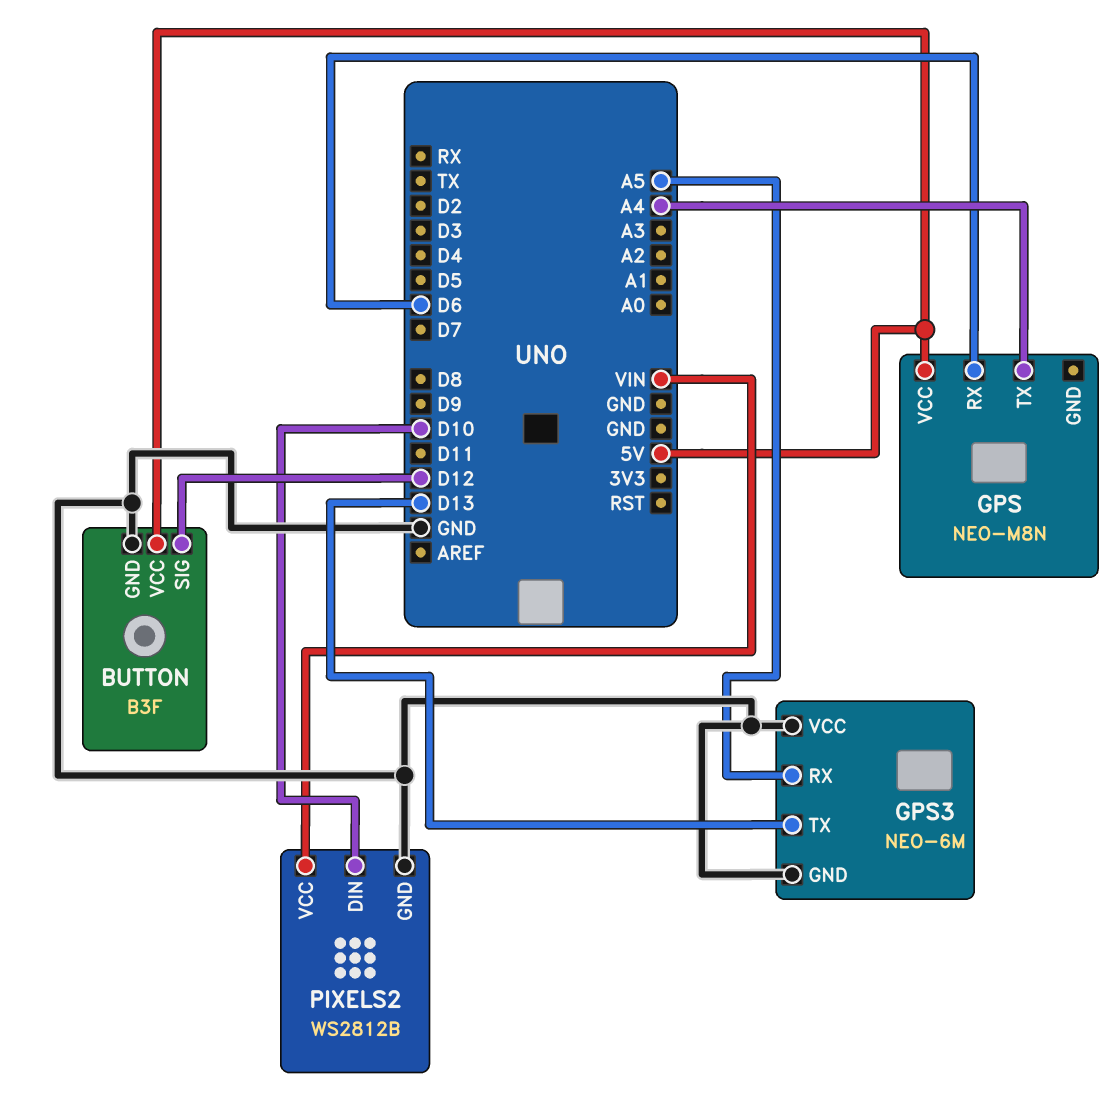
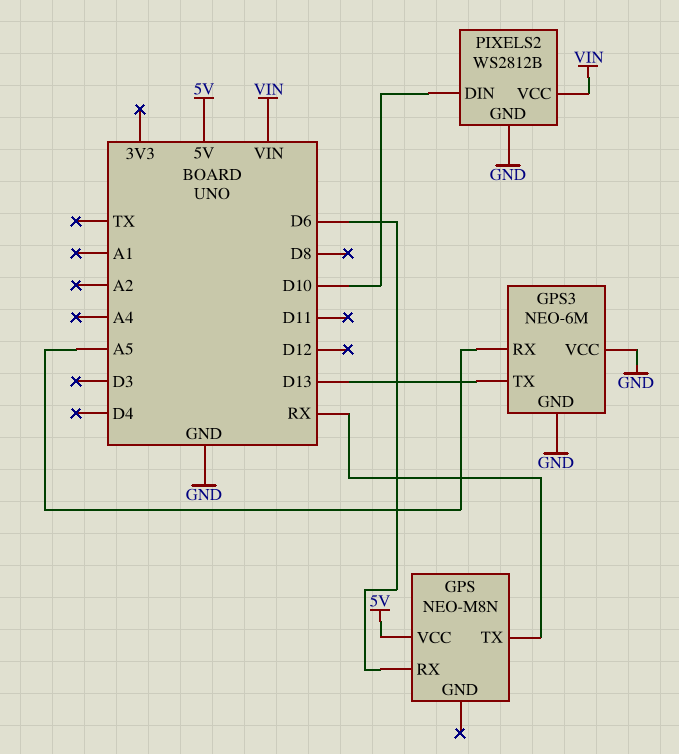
BUTTON: B3F -> none
BUTTON pin GND: GND -> none
BUTTON pin SIG: D12 -> none
BUTTON pin VCC: 5V -> none
GPS pin TX: A4 -> RX

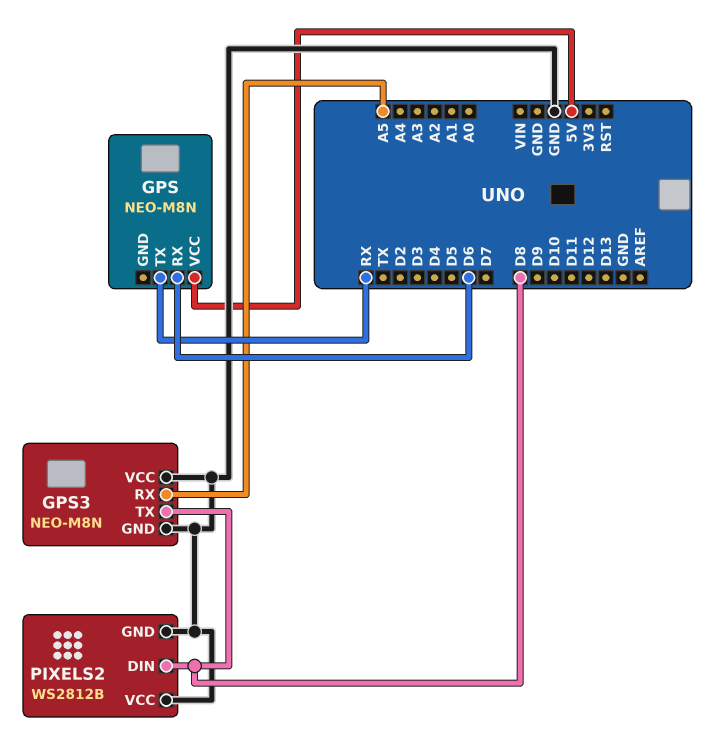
GPS3: NEO-6M -> NEO-M8N
GPS3 pin TX: D13 -> D8
PIXELS2 pin DIN: D10 -> D8
PIXELS2 pin VCC: VIN -> GND

